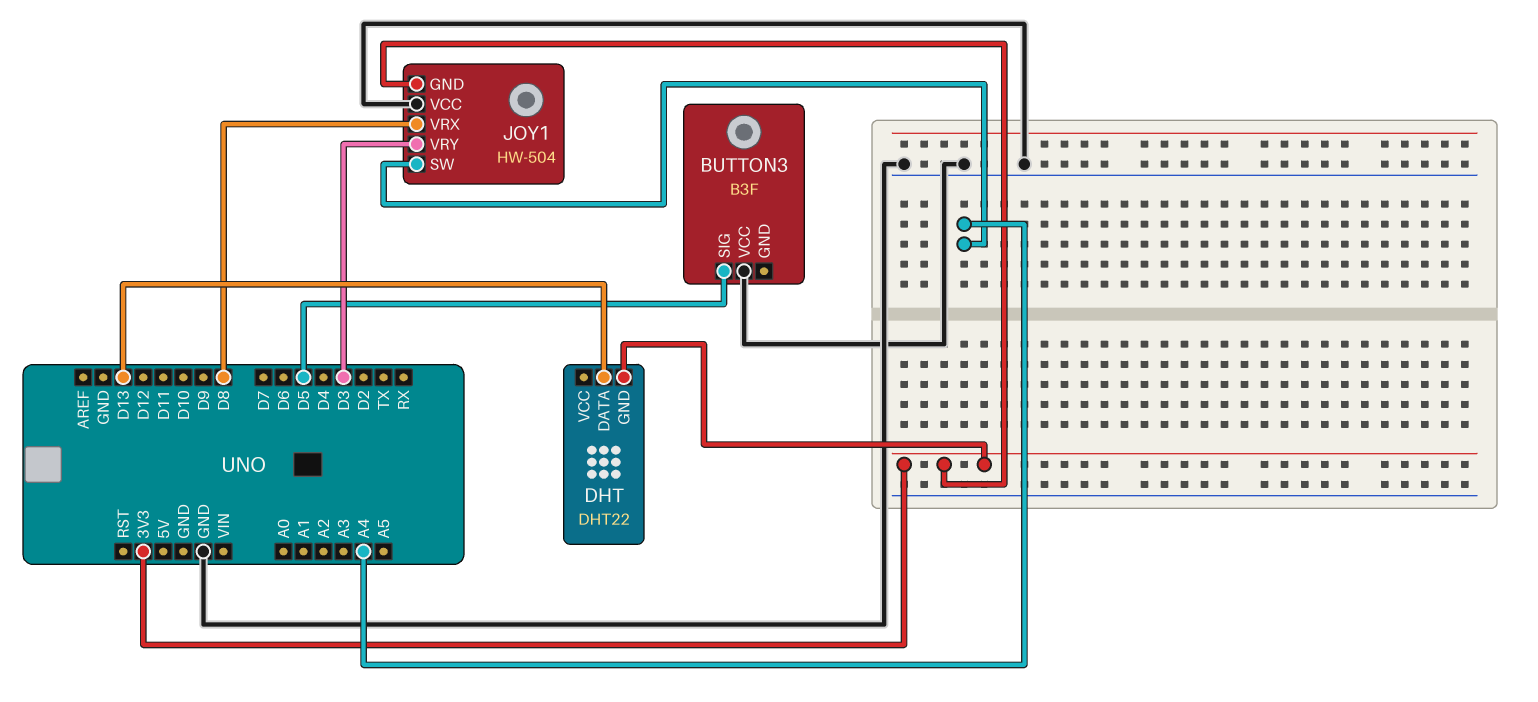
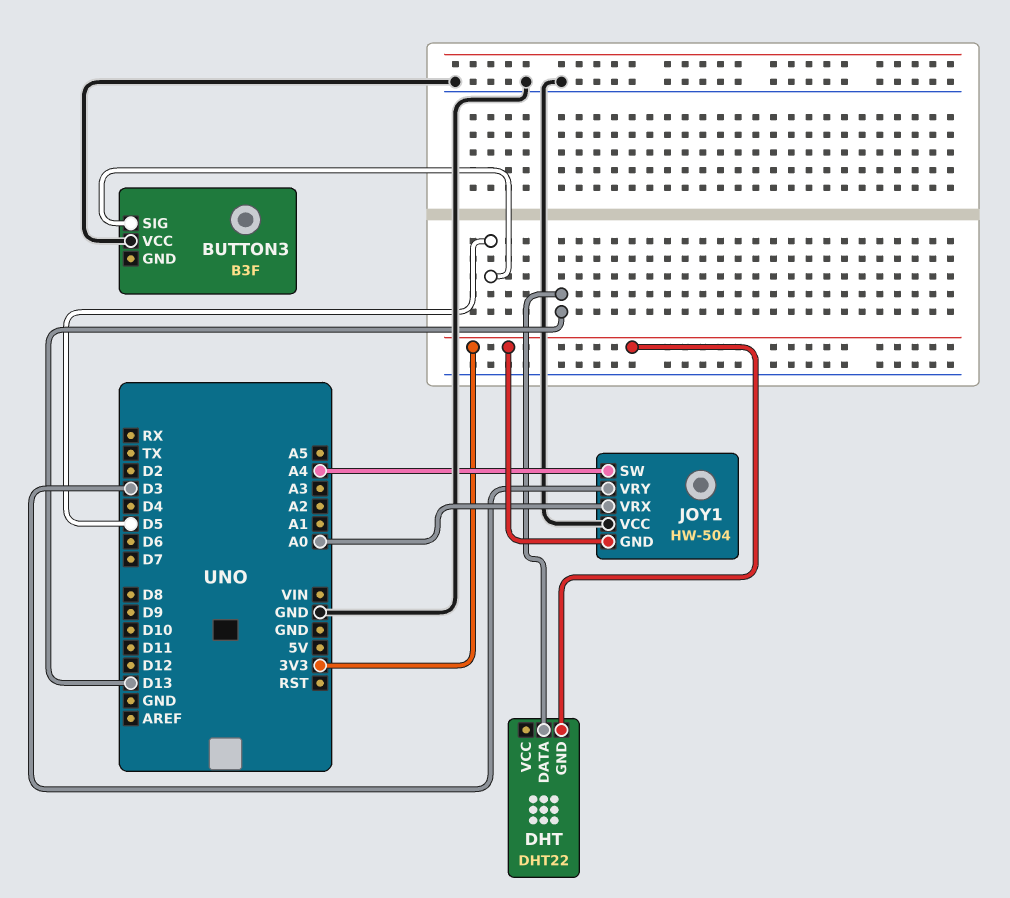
JOY1 pin VRX: D8 -> A0

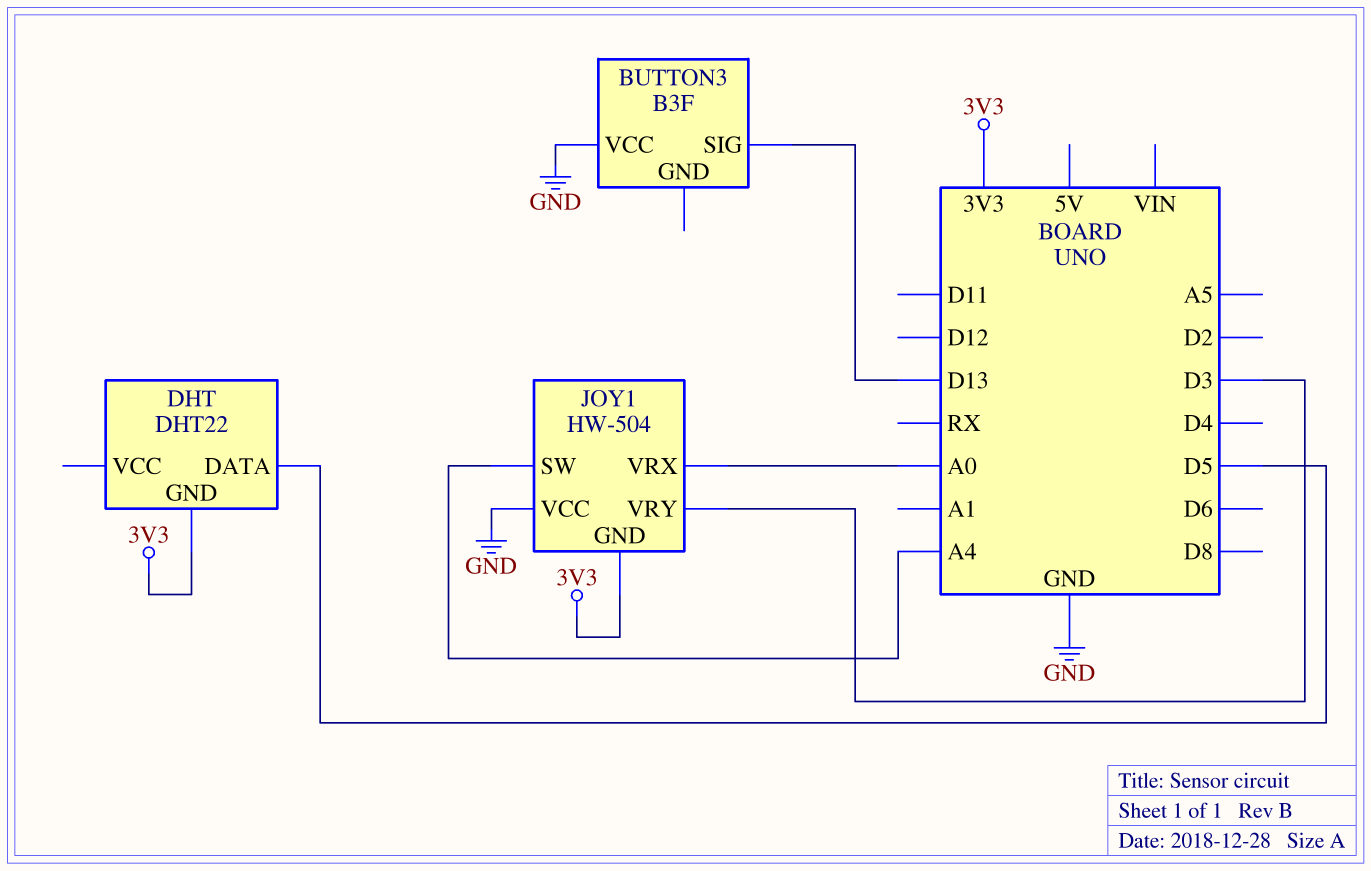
BUTTON3 pin SIG: D5 -> D13
DHT pin DATA: D13 -> D5

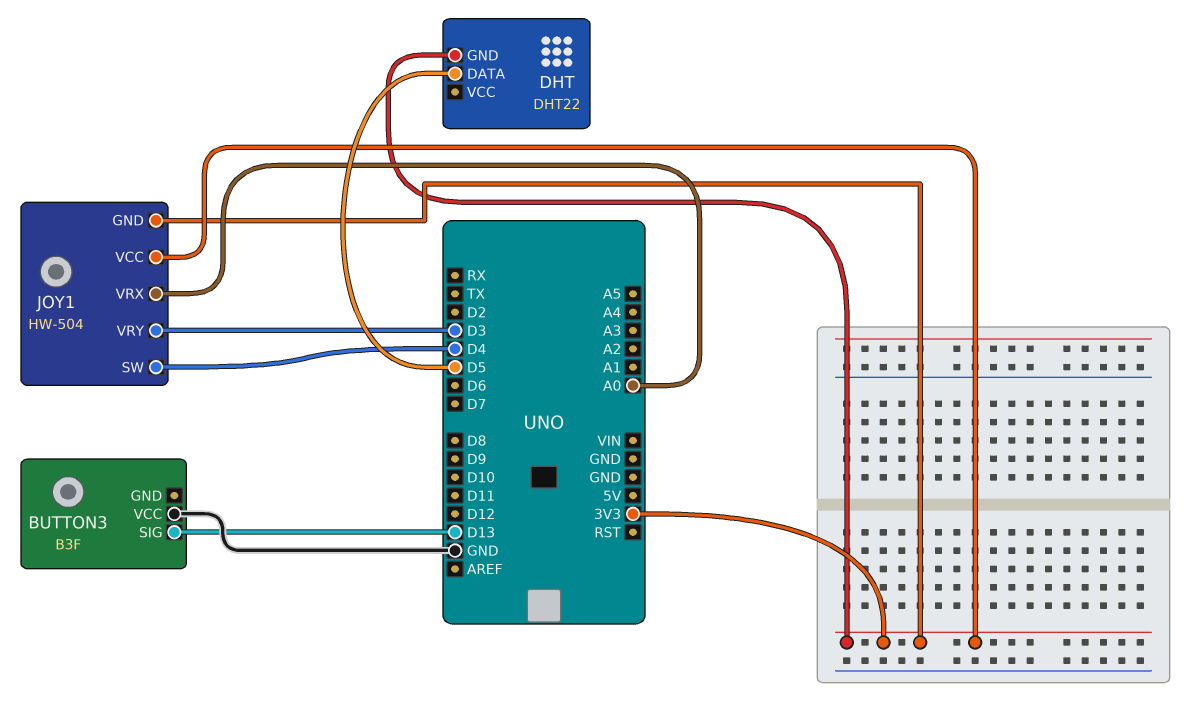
JOY1 pin SW: A4 -> D4
JOY1 pin VCC: GND -> 3V3

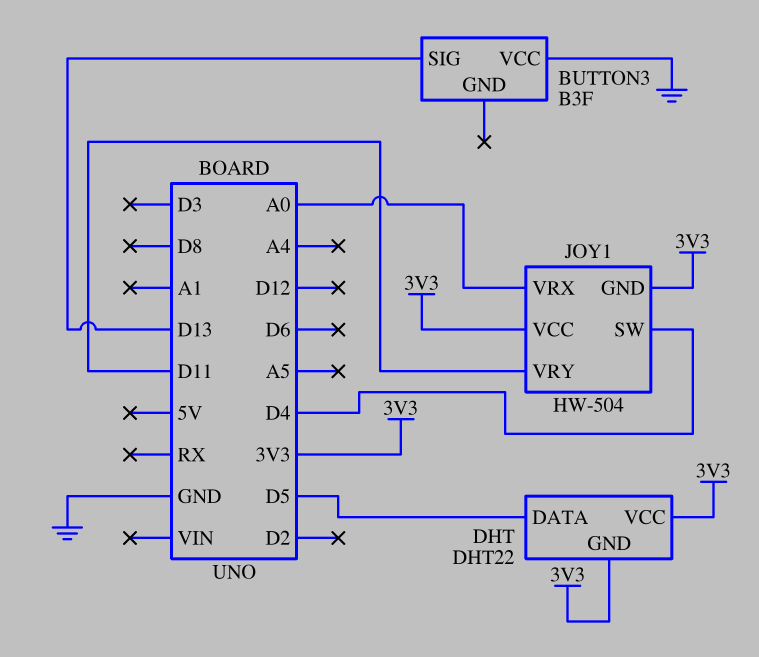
DHT pin VCC: none -> 3V3
JOY1 pin VRY: D3 -> D11

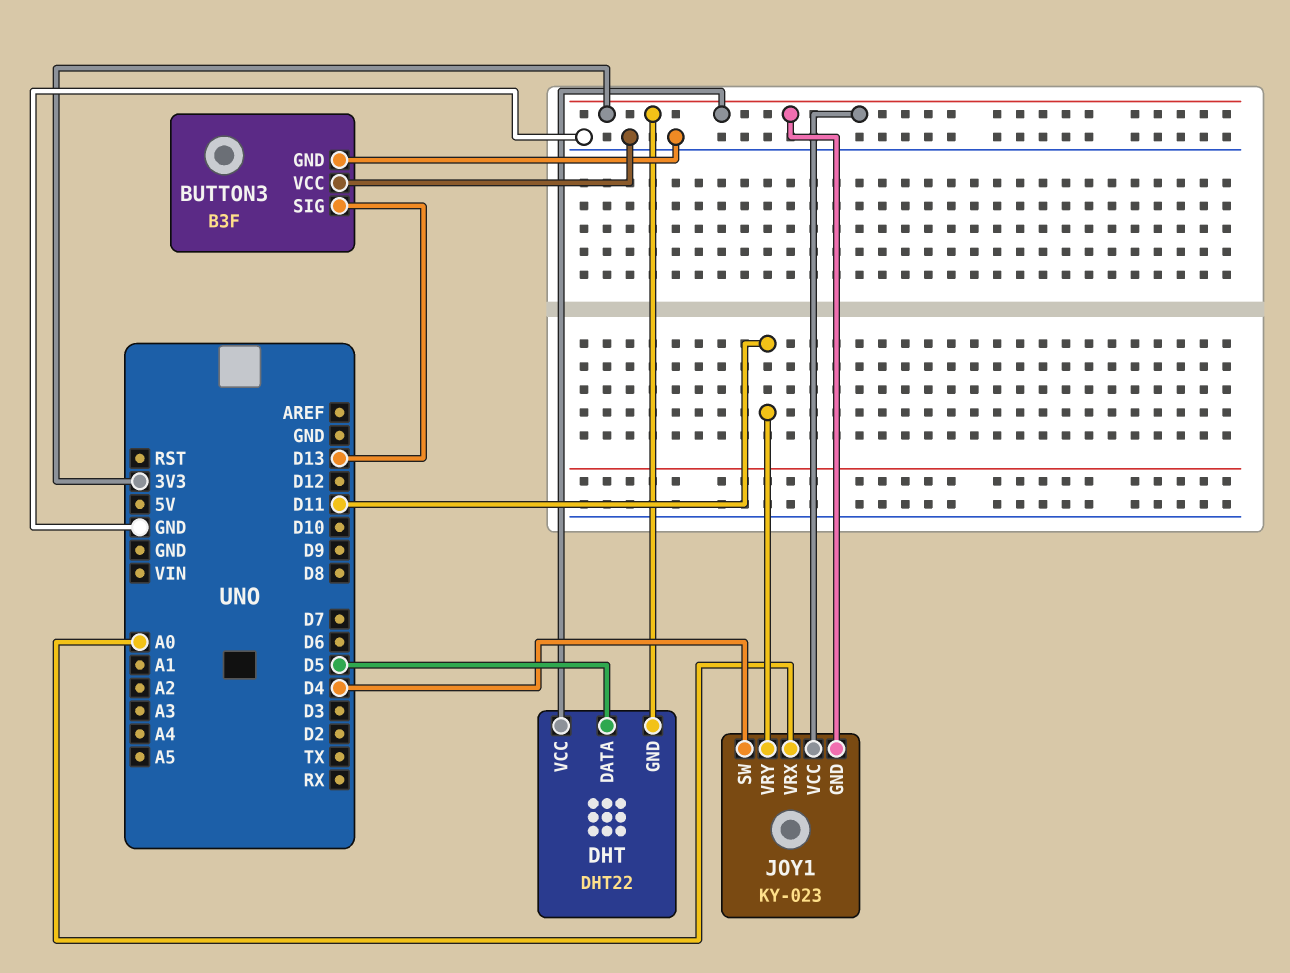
BUTTON3 pin GND: none -> GND
JOY1: HW-504 -> KY-023

